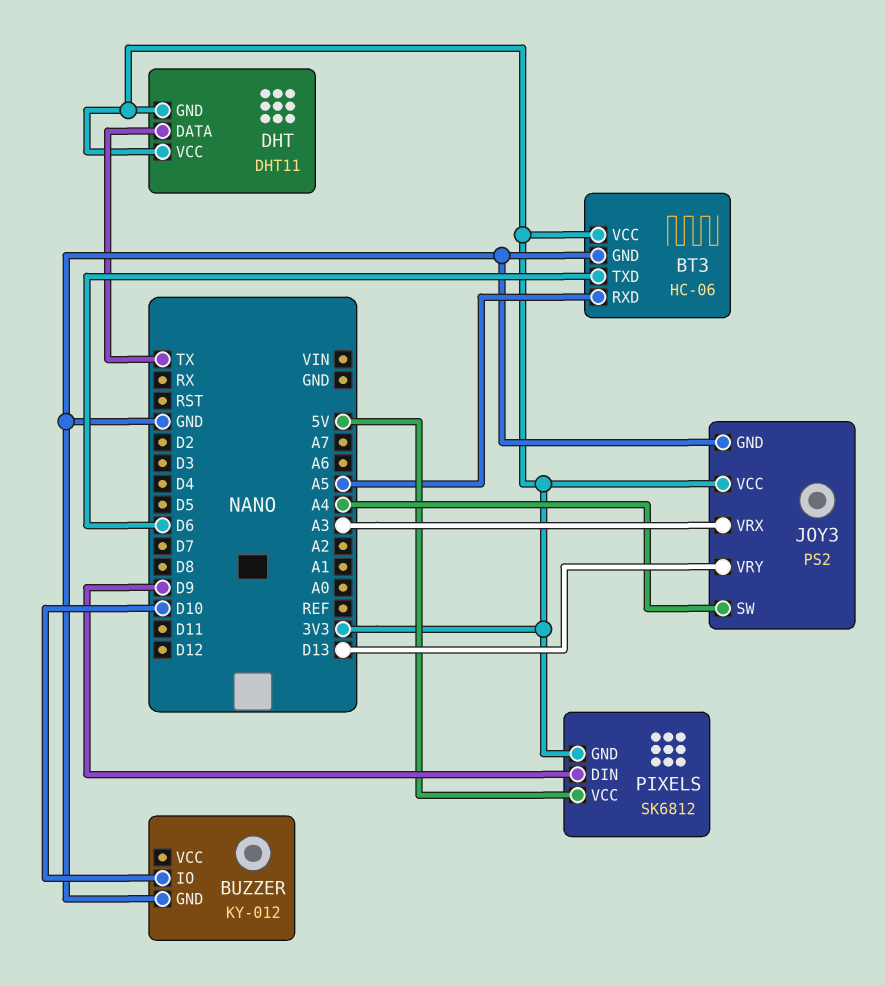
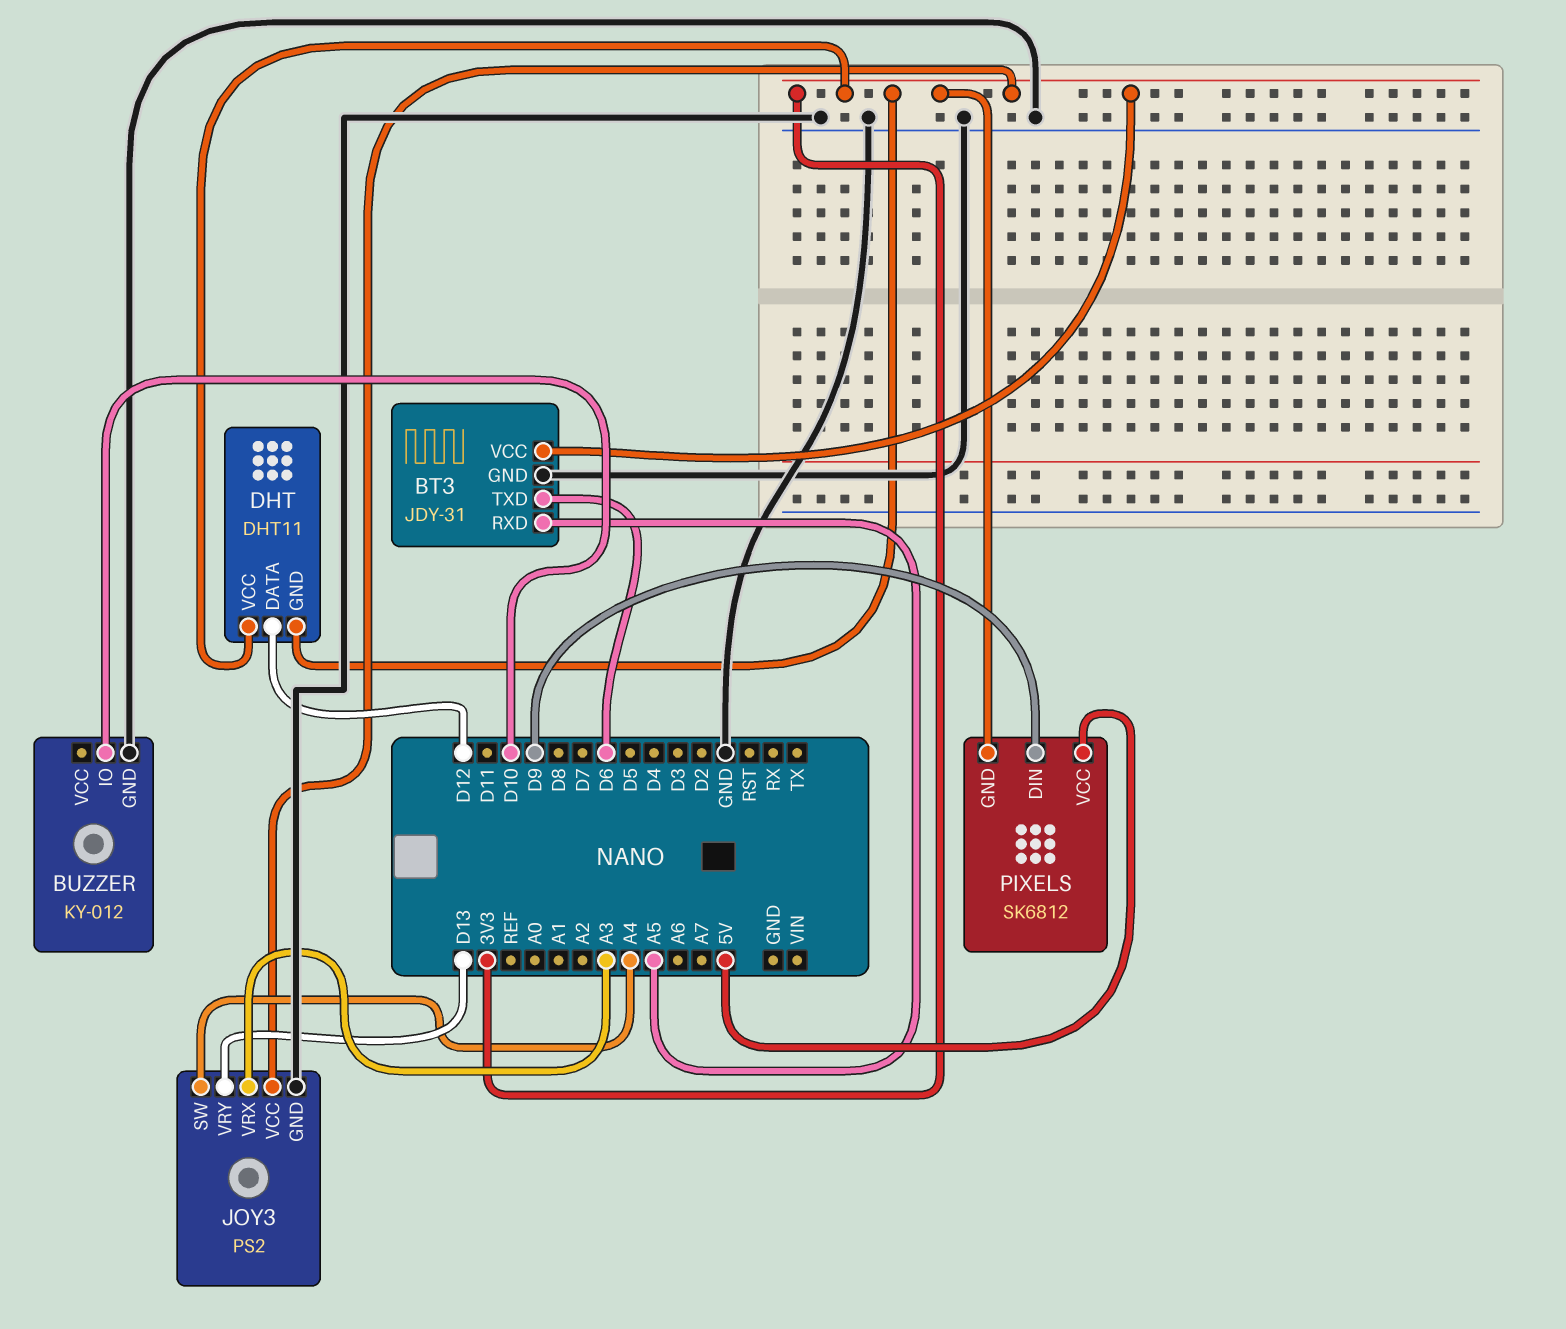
BT3: HC-06 -> JDY-31
DHT pin DATA: TX -> D12

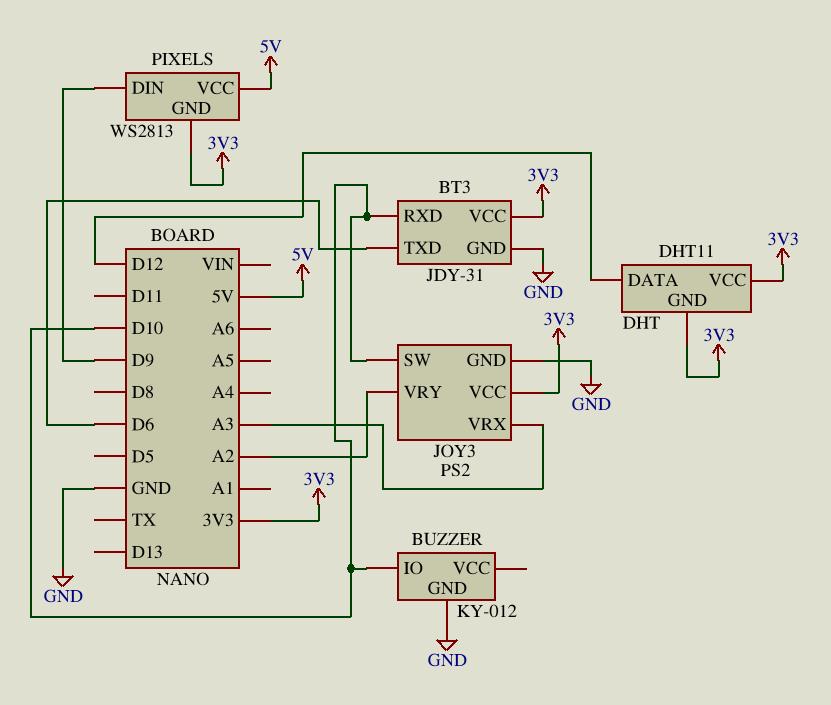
BT3 pin RXD: A5 -> D10
JOY3 pin SW: A4 -> D10
JOY3 pin VRY: D13 -> A2
PIXELS: SK6812 -> WS2813

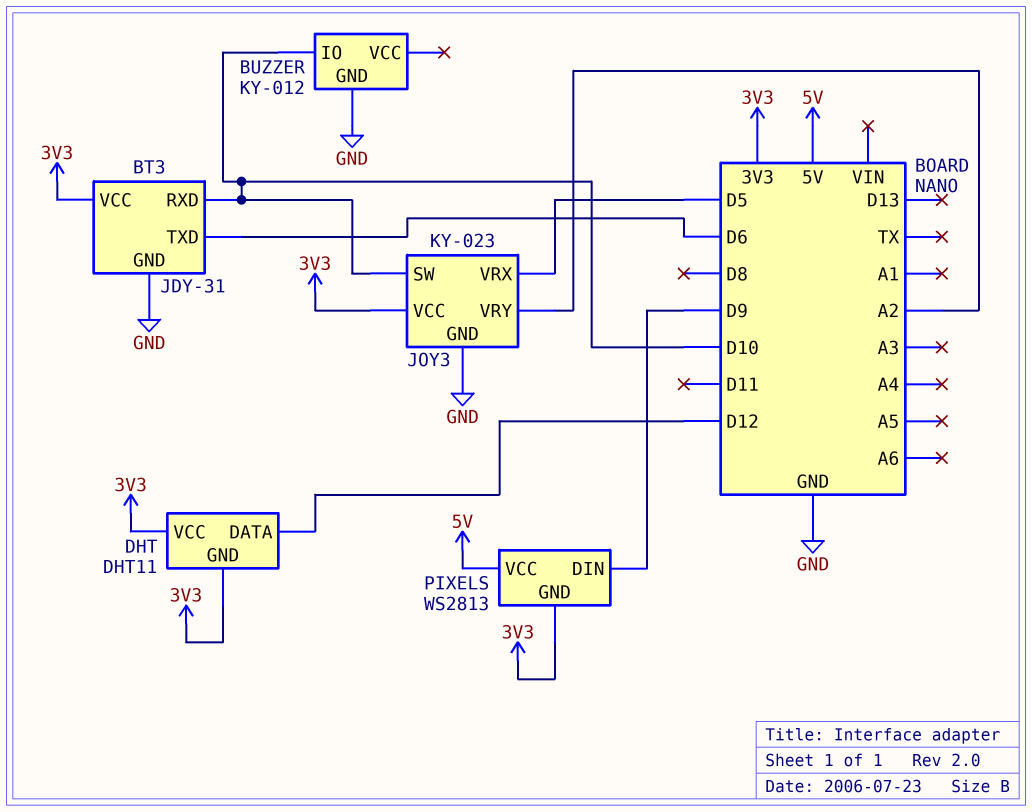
JOY3: PS2 -> KY-023
JOY3 pin VRX: A3 -> D5

